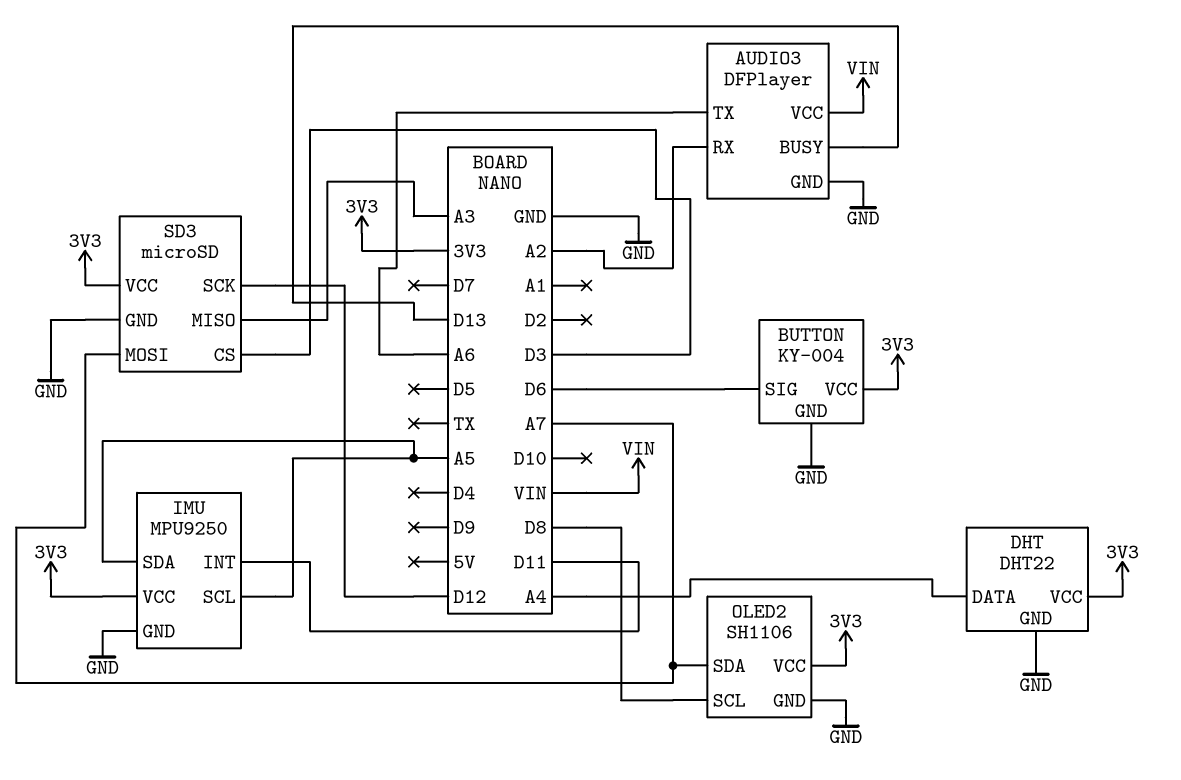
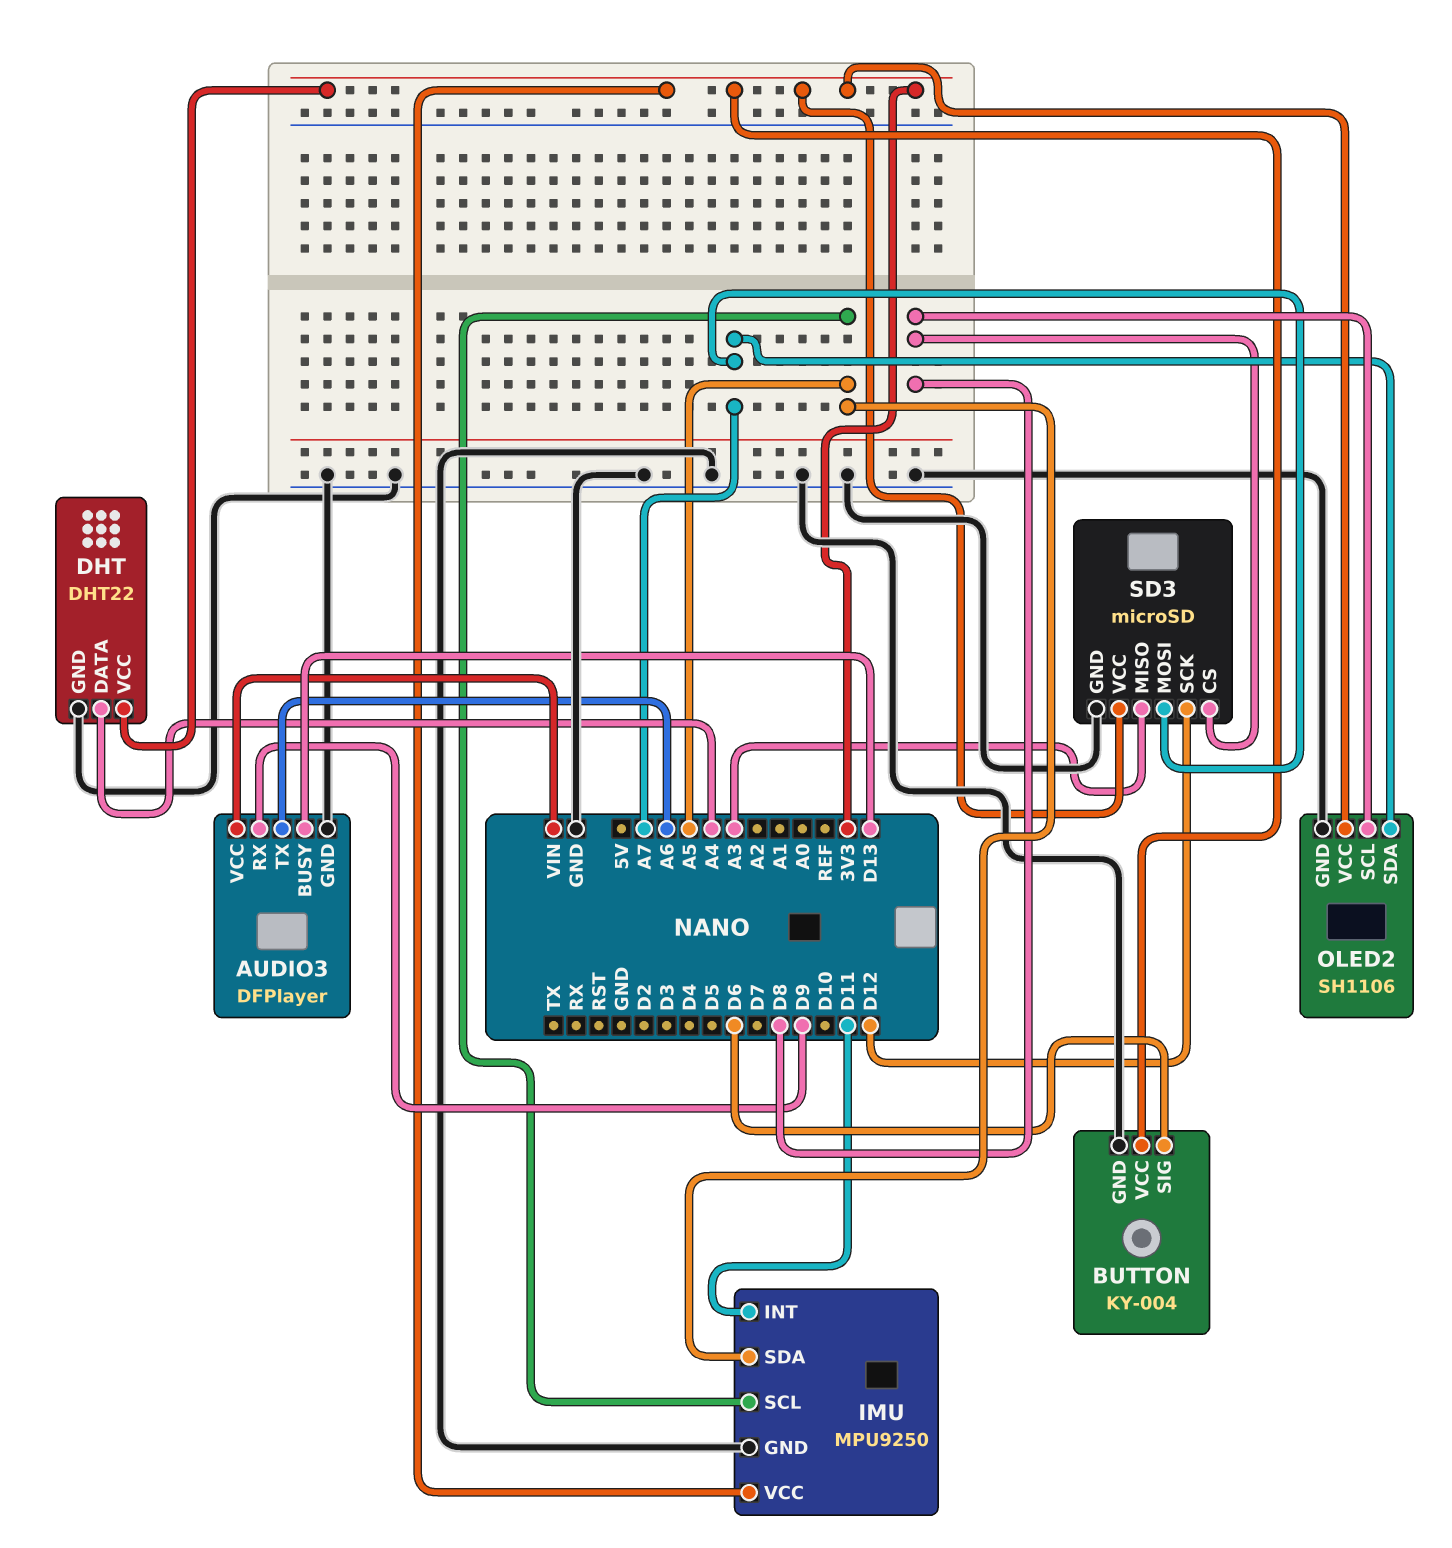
AUDIO3 pin RX: A2 -> D9
SD3 pin CS: D3 -> D8

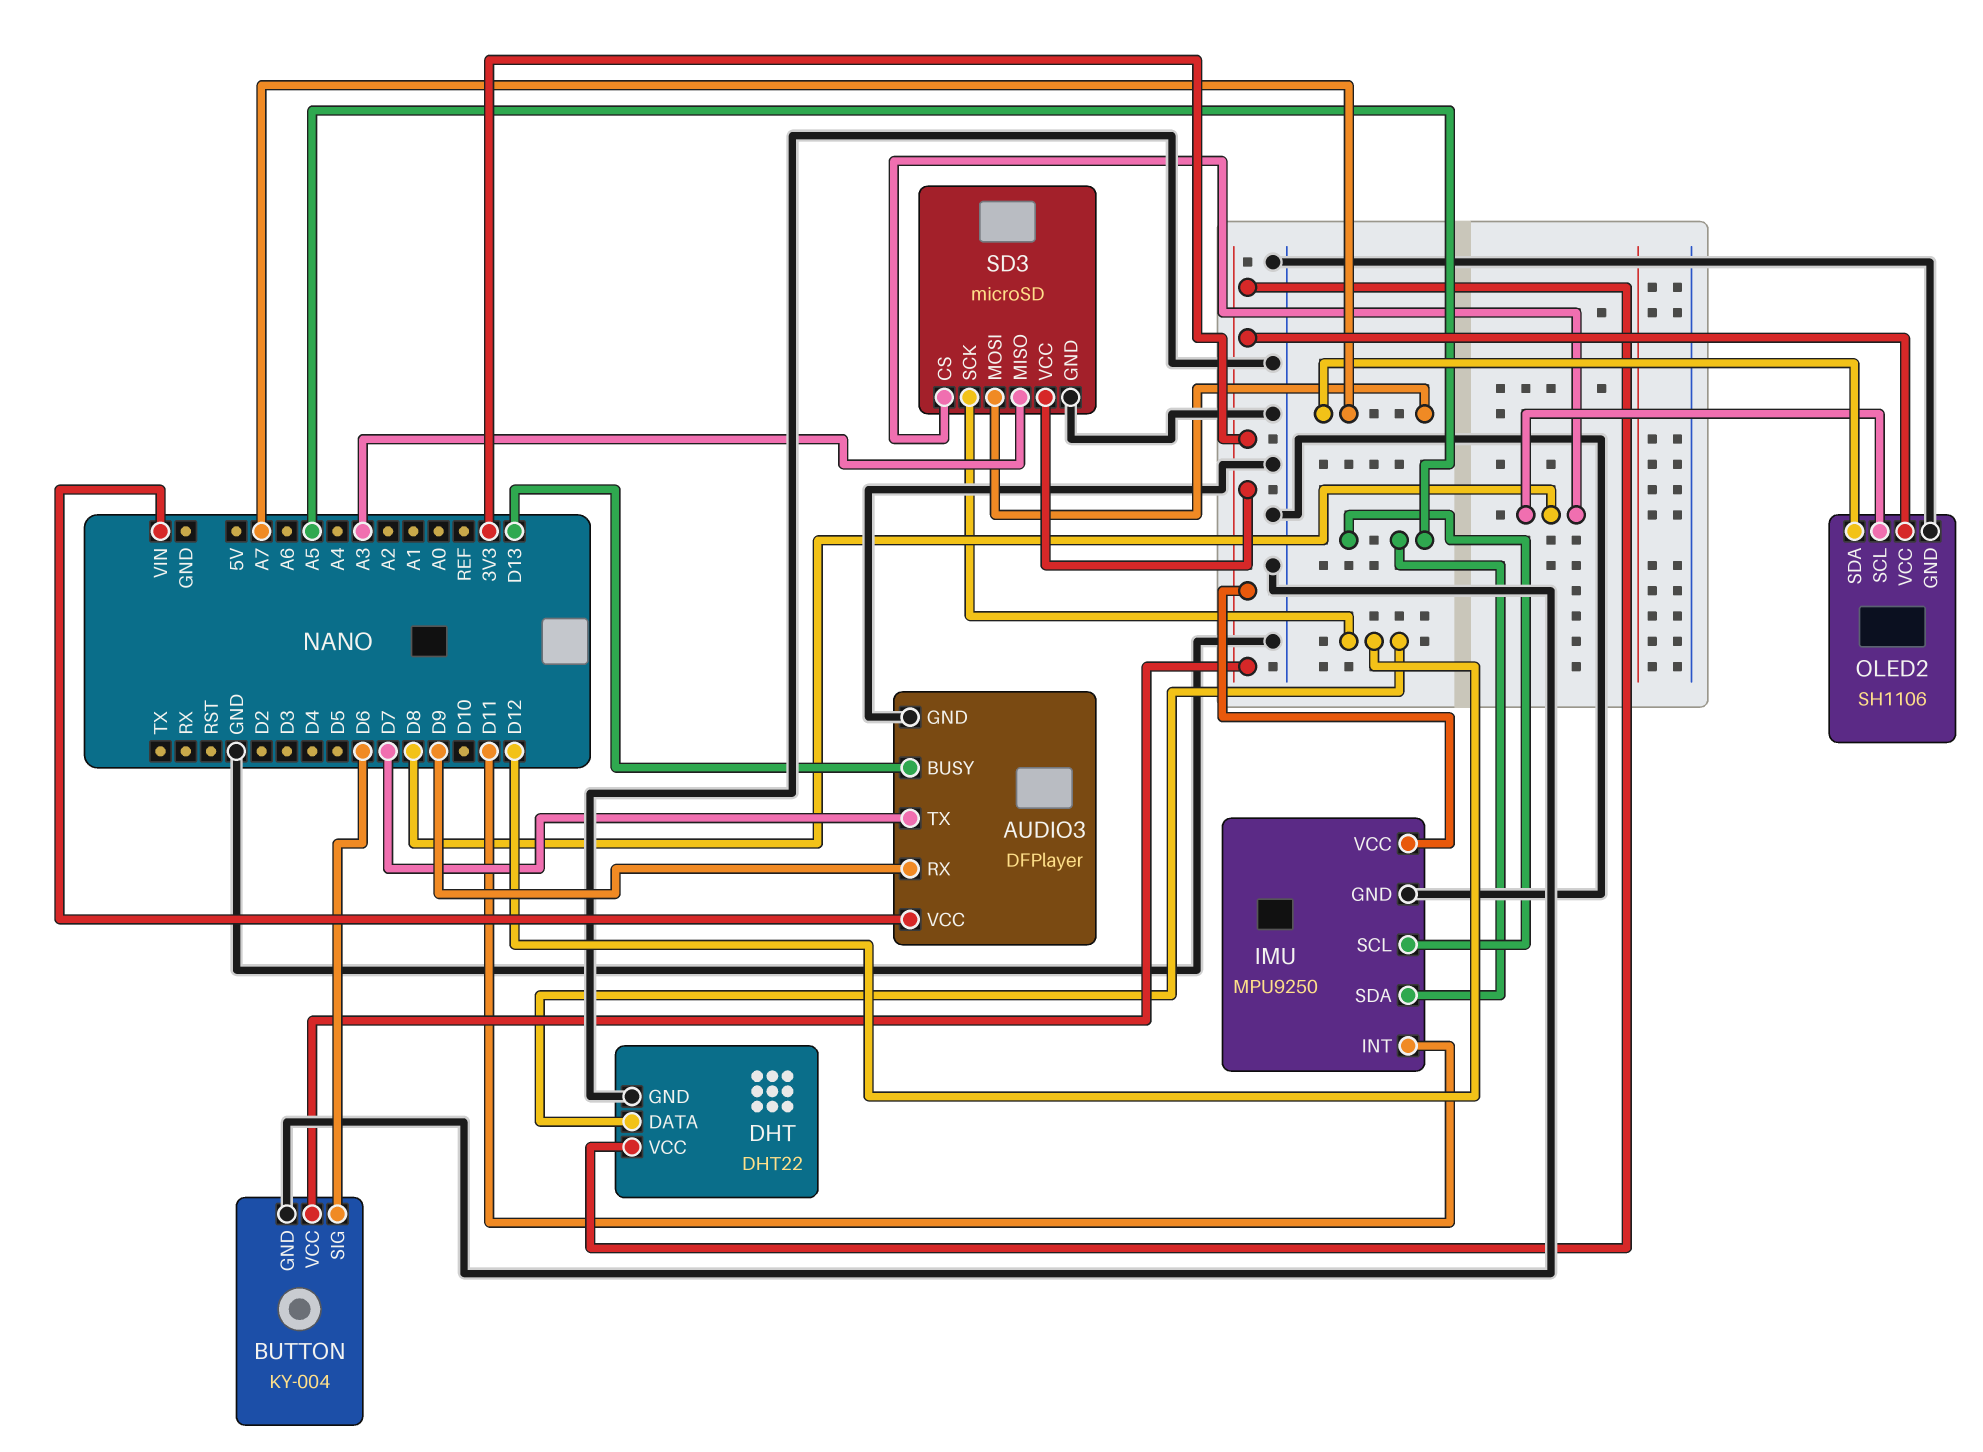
AUDIO3 pin TX: A6 -> D7
DHT pin DATA: A4 -> D12

